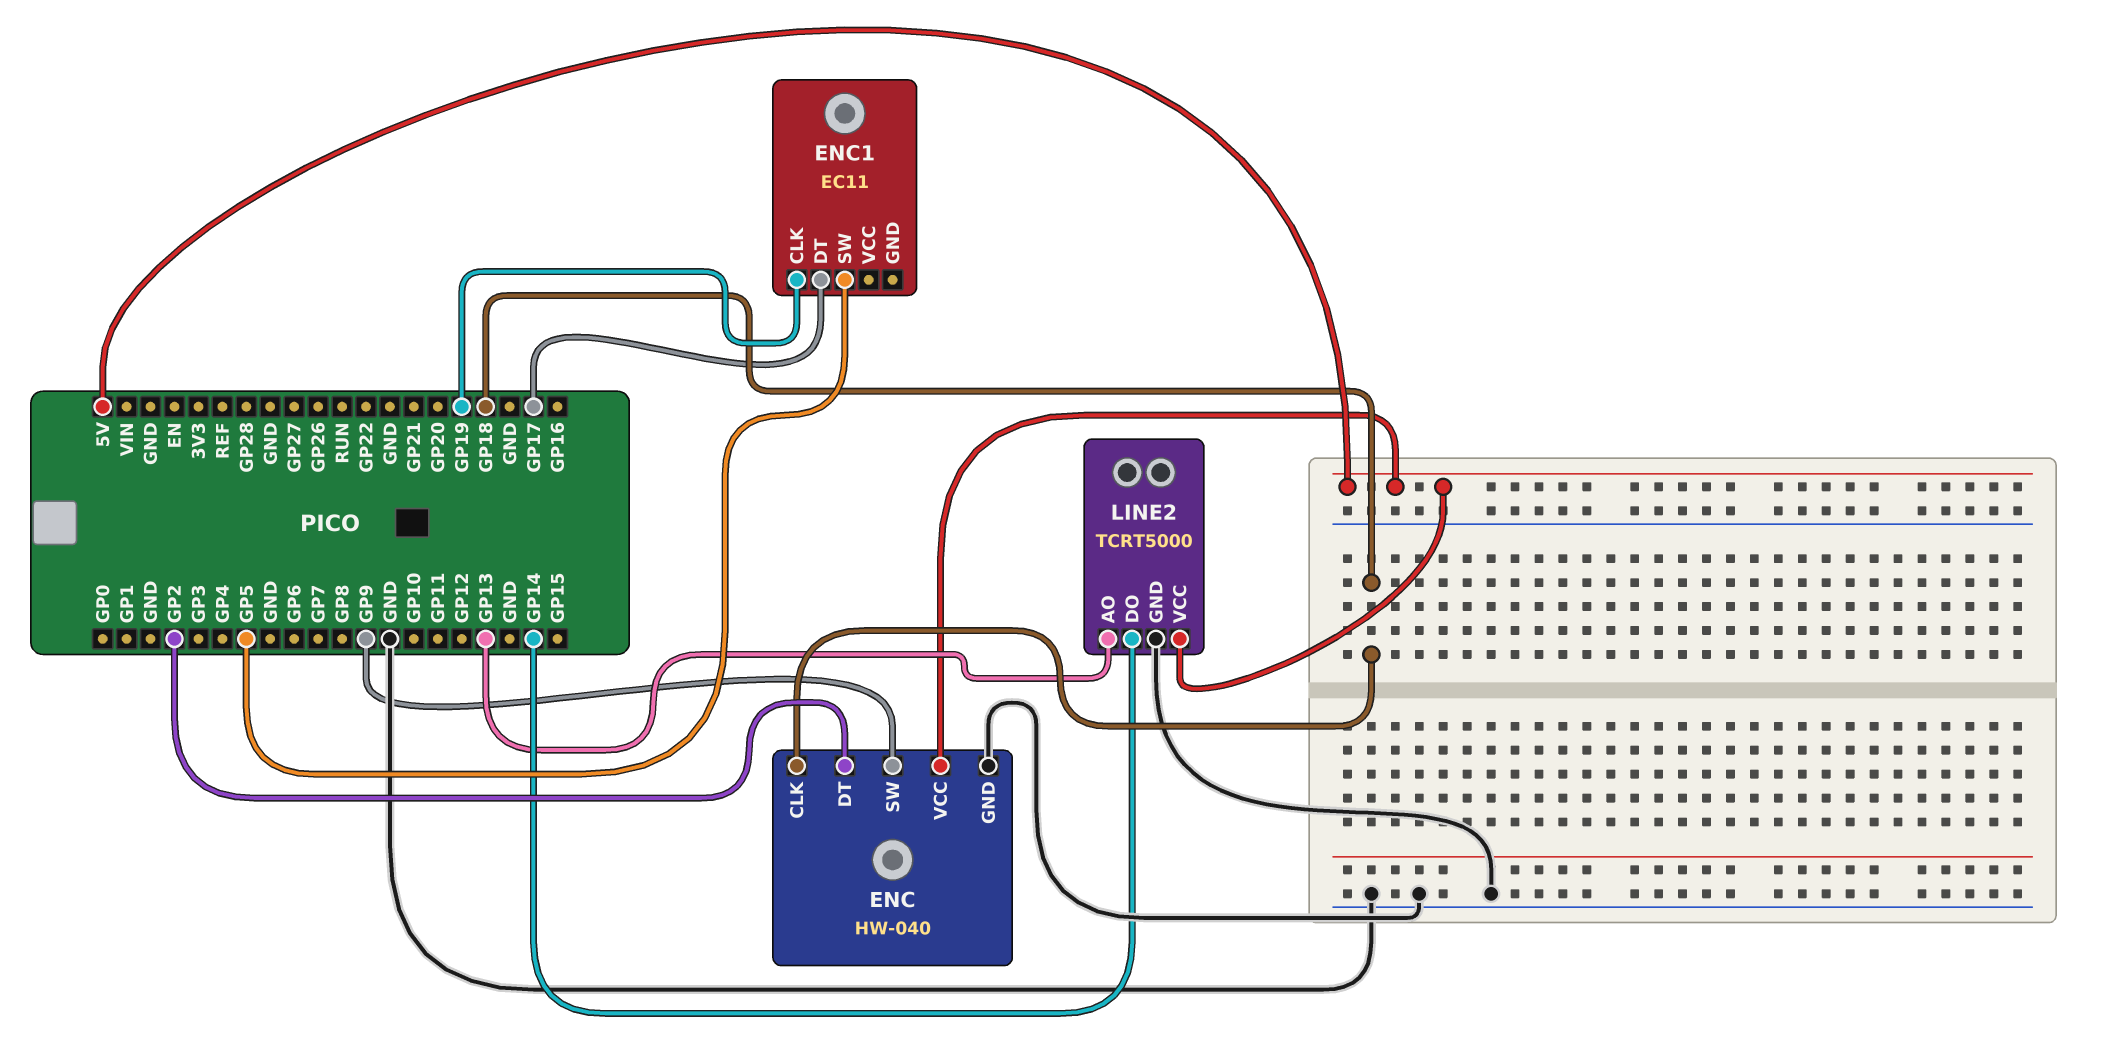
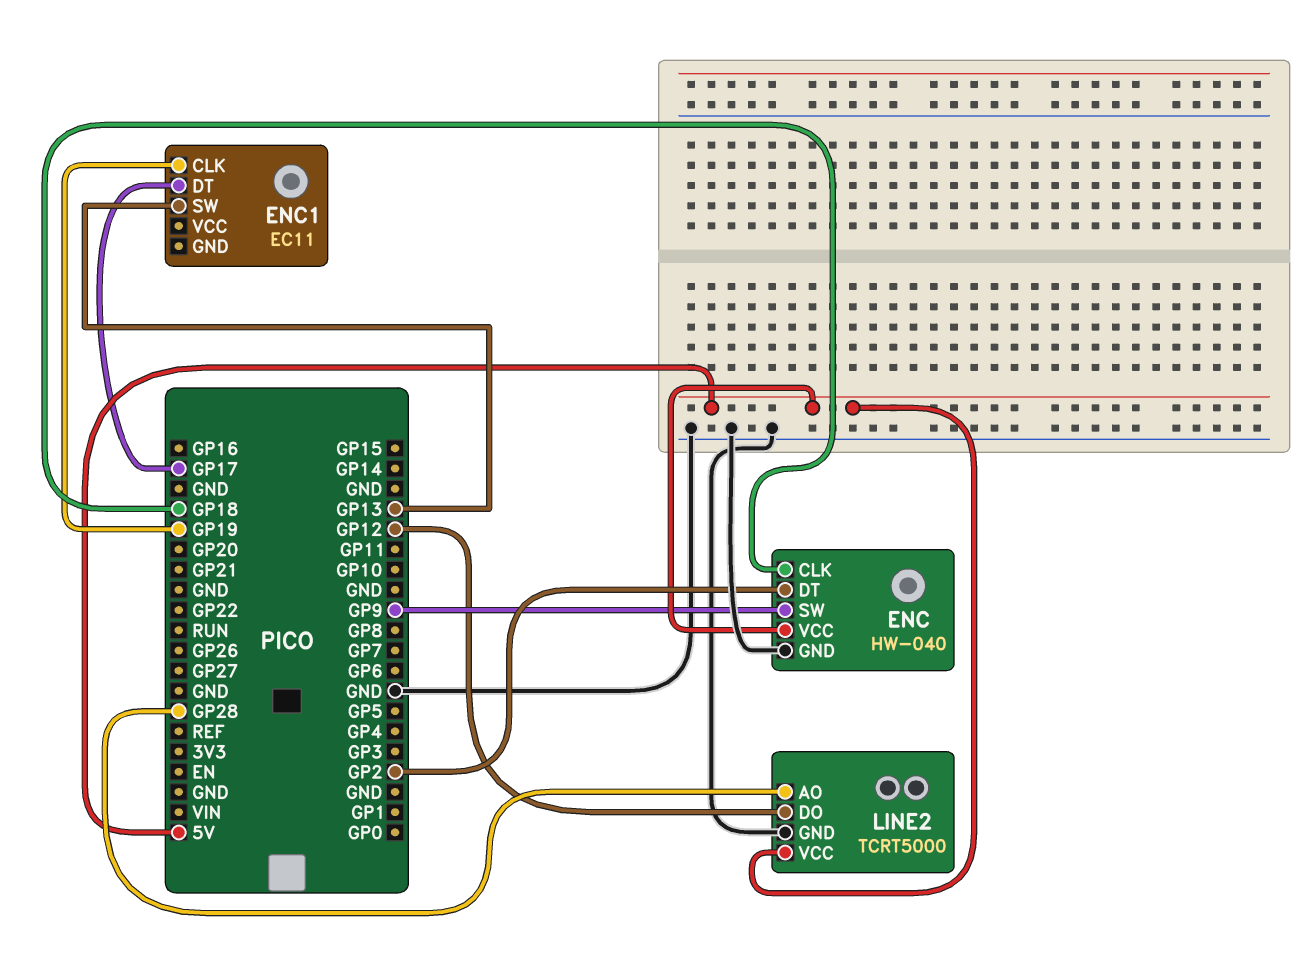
ENC1 pin SW: GP5 -> GP13
LINE2 pin AO: GP13 -> GP28
LINE2 pin DO: GP14 -> GP12

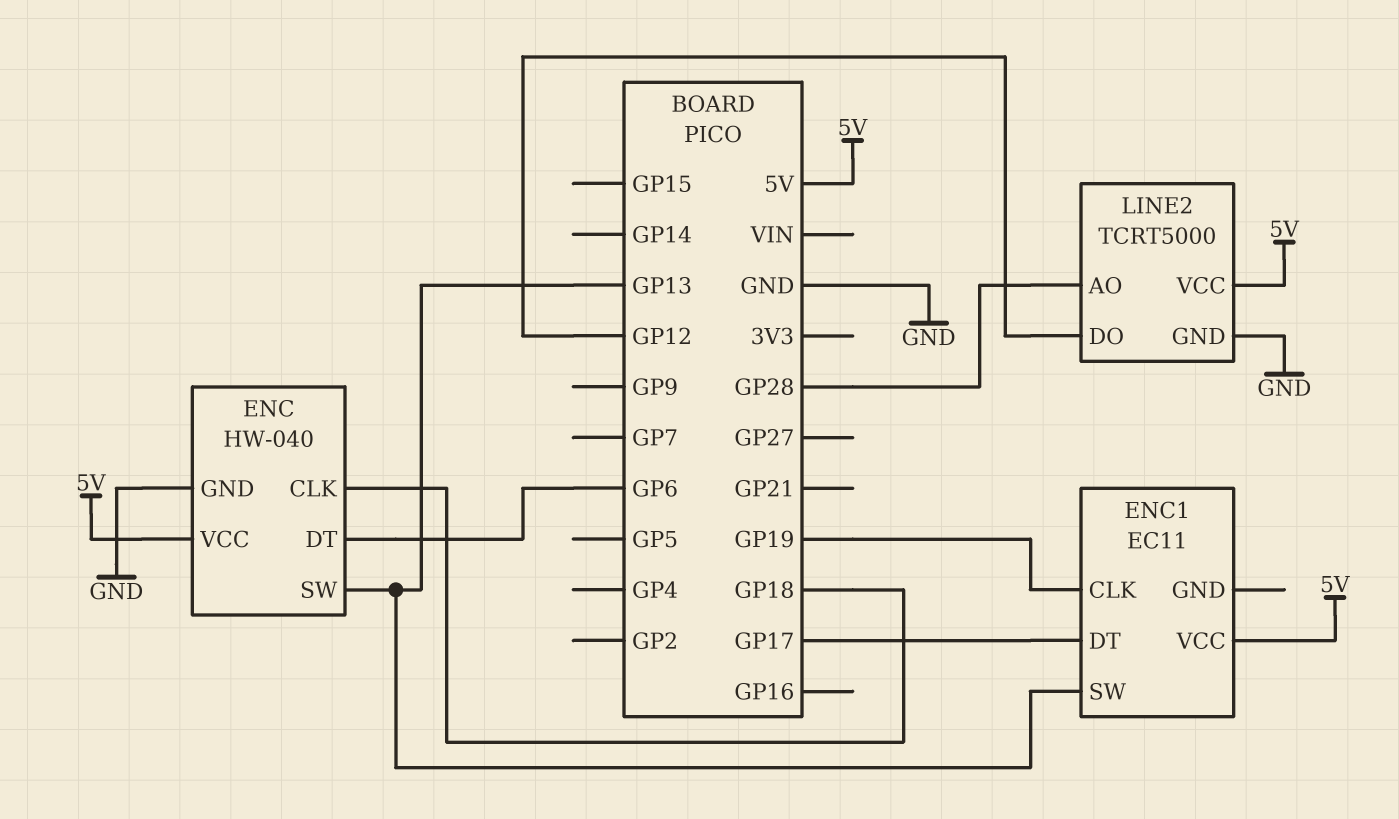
ENC pin DT: GP2 -> GP6
ENC pin SW: GP9 -> GP13
ENC1 pin VCC: none -> 5V

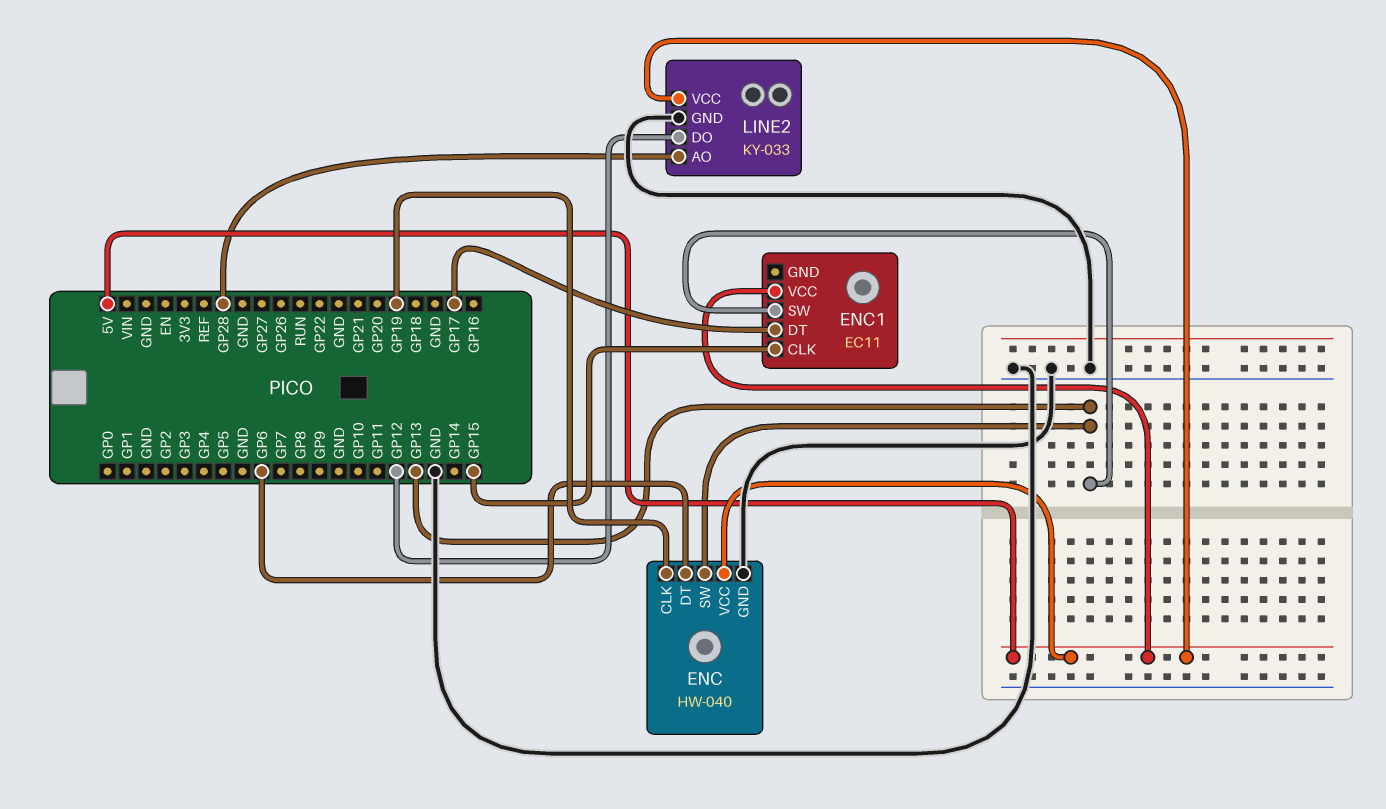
ENC pin CLK: GP18 -> GP19
ENC1 pin CLK: GP19 -> GP15
LINE2: TCRT5000 -> KY-033

